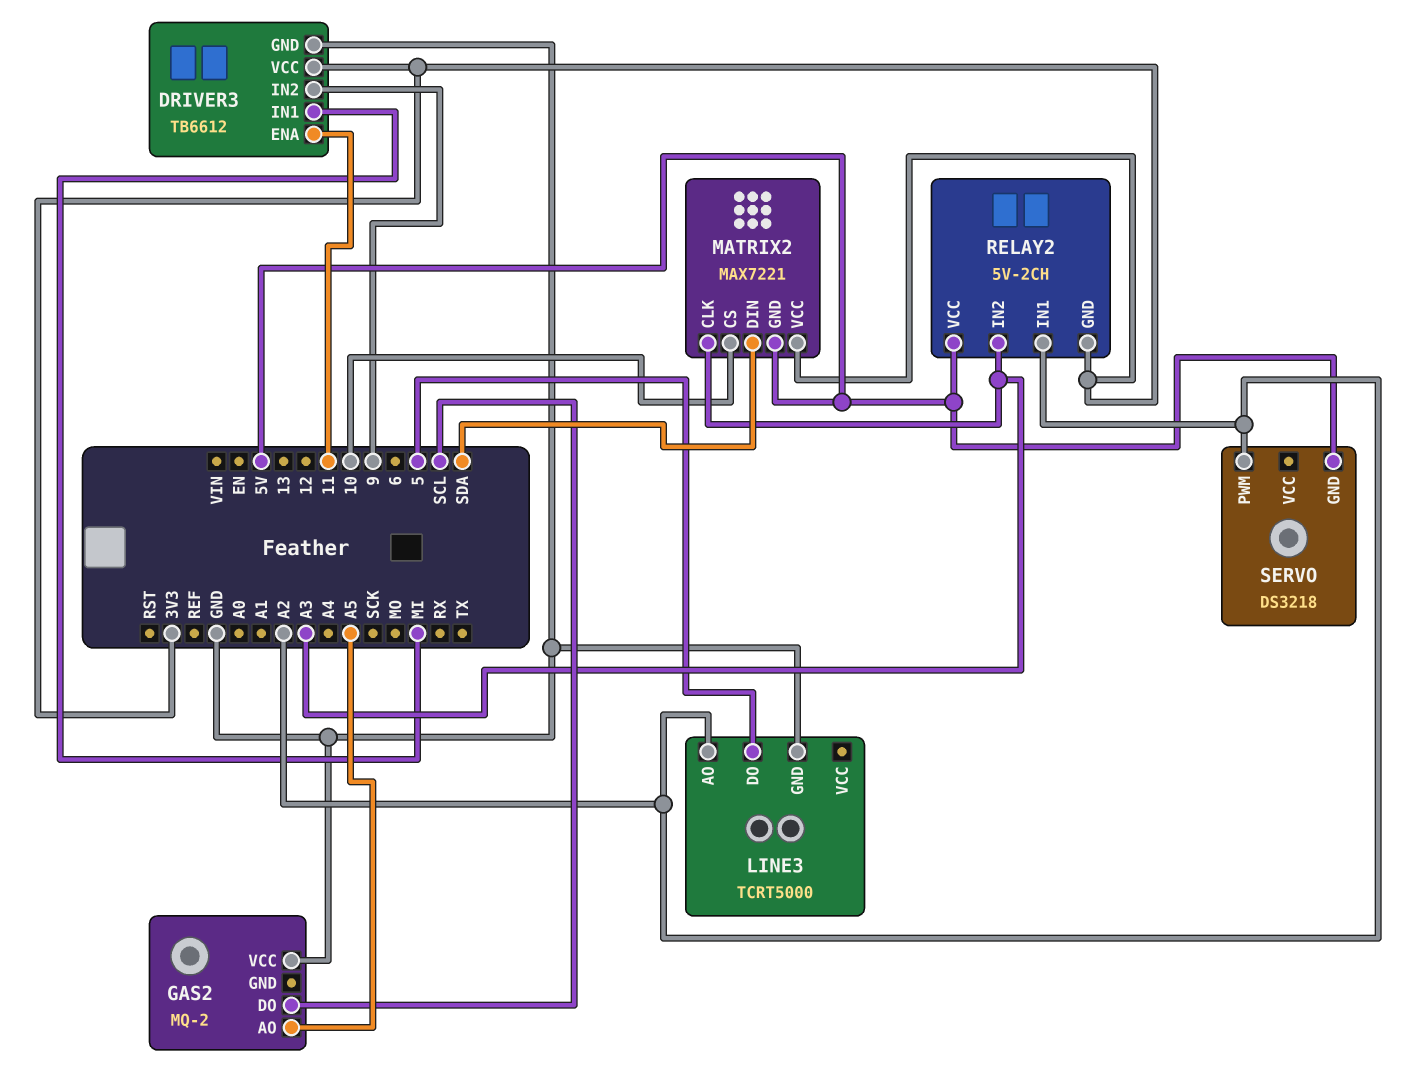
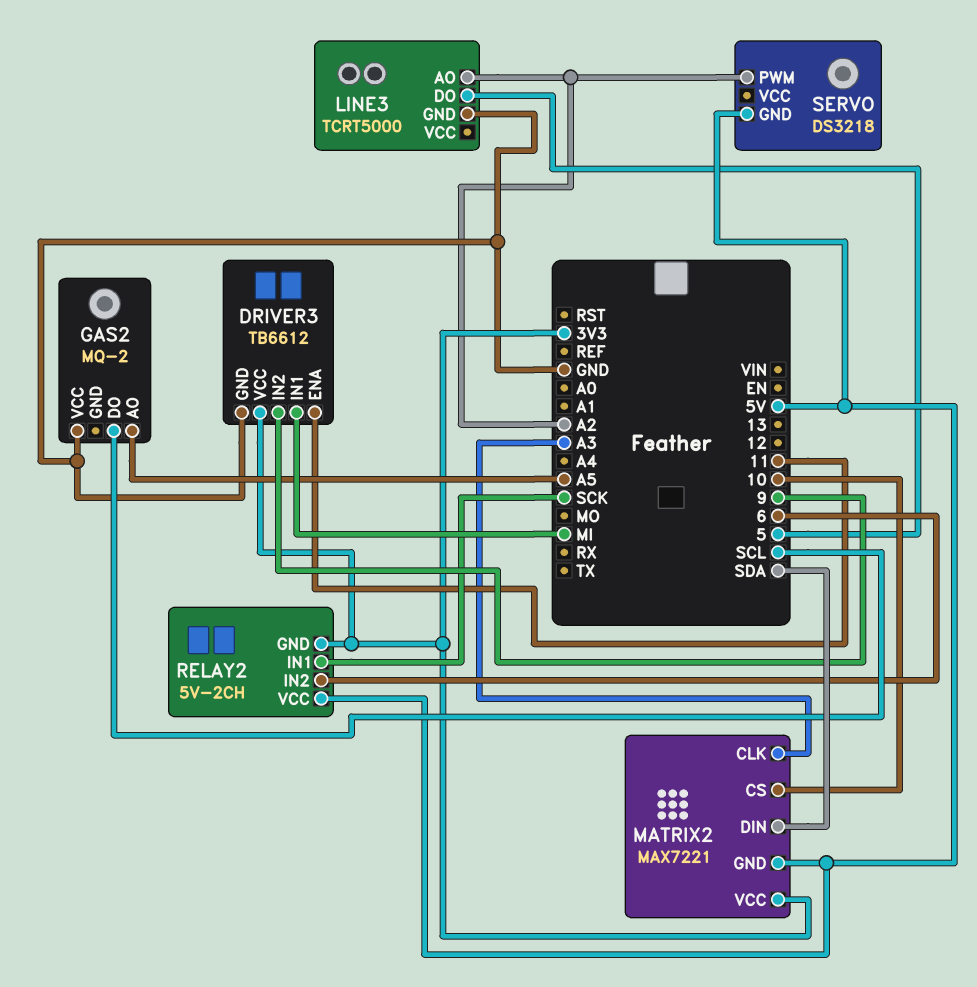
RELAY2 pin IN1: A2 -> SCK
RELAY2 pin IN2: A3 -> 6

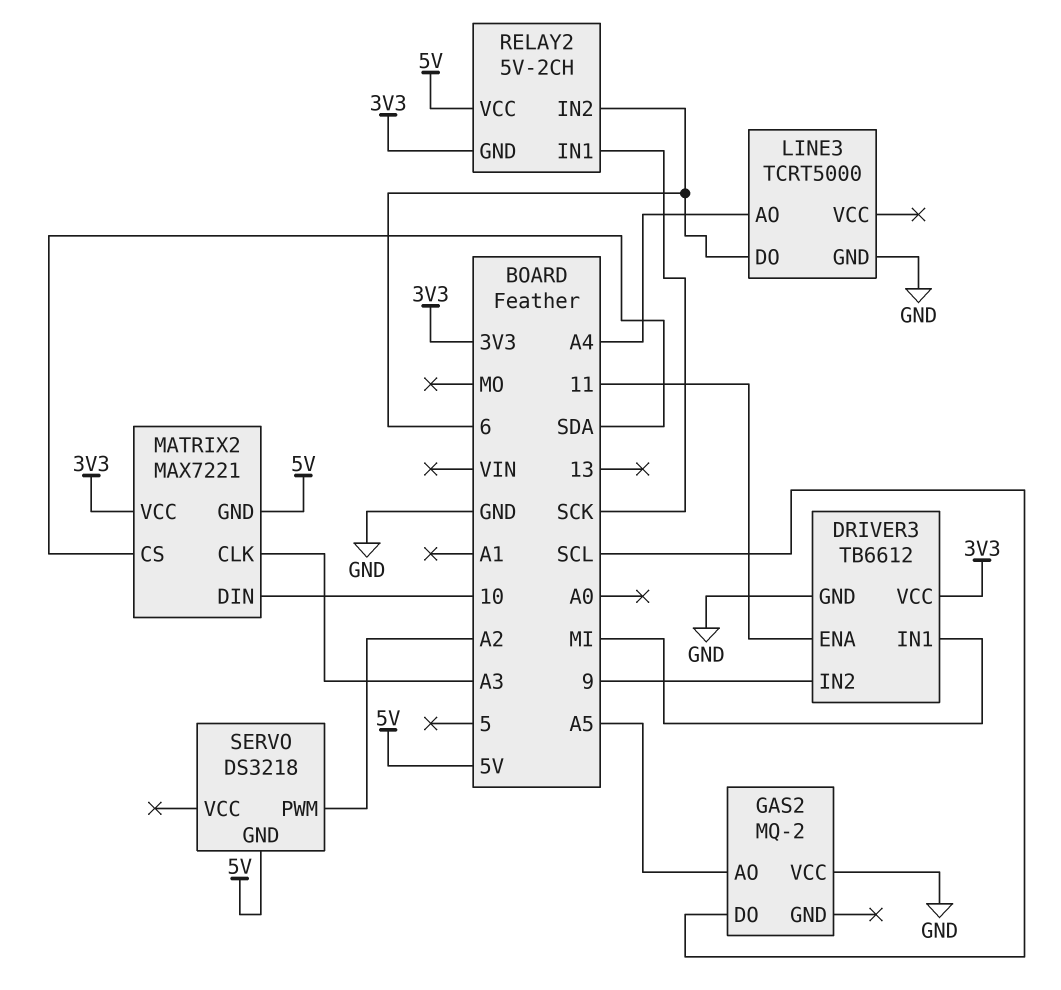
LINE3 pin AO: A2 -> A4
LINE3 pin DO: 5 -> 6
MATRIX2 pin CS: 10 -> SDA
MATRIX2 pin DIN: SDA -> 10

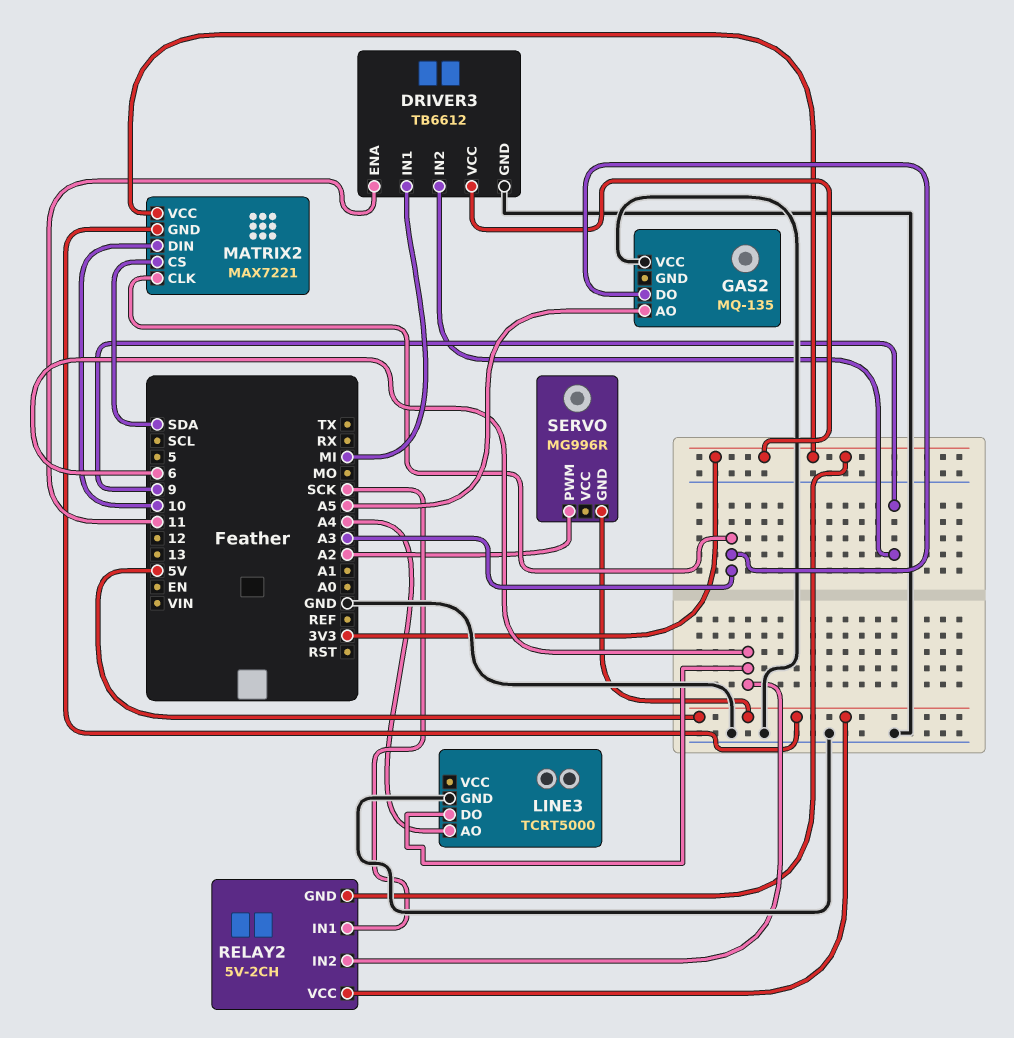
GAS2: MQ-2 -> MQ-135
GAS2 pin DO: SCL -> A3
SERVO: DS3218 -> MG996R

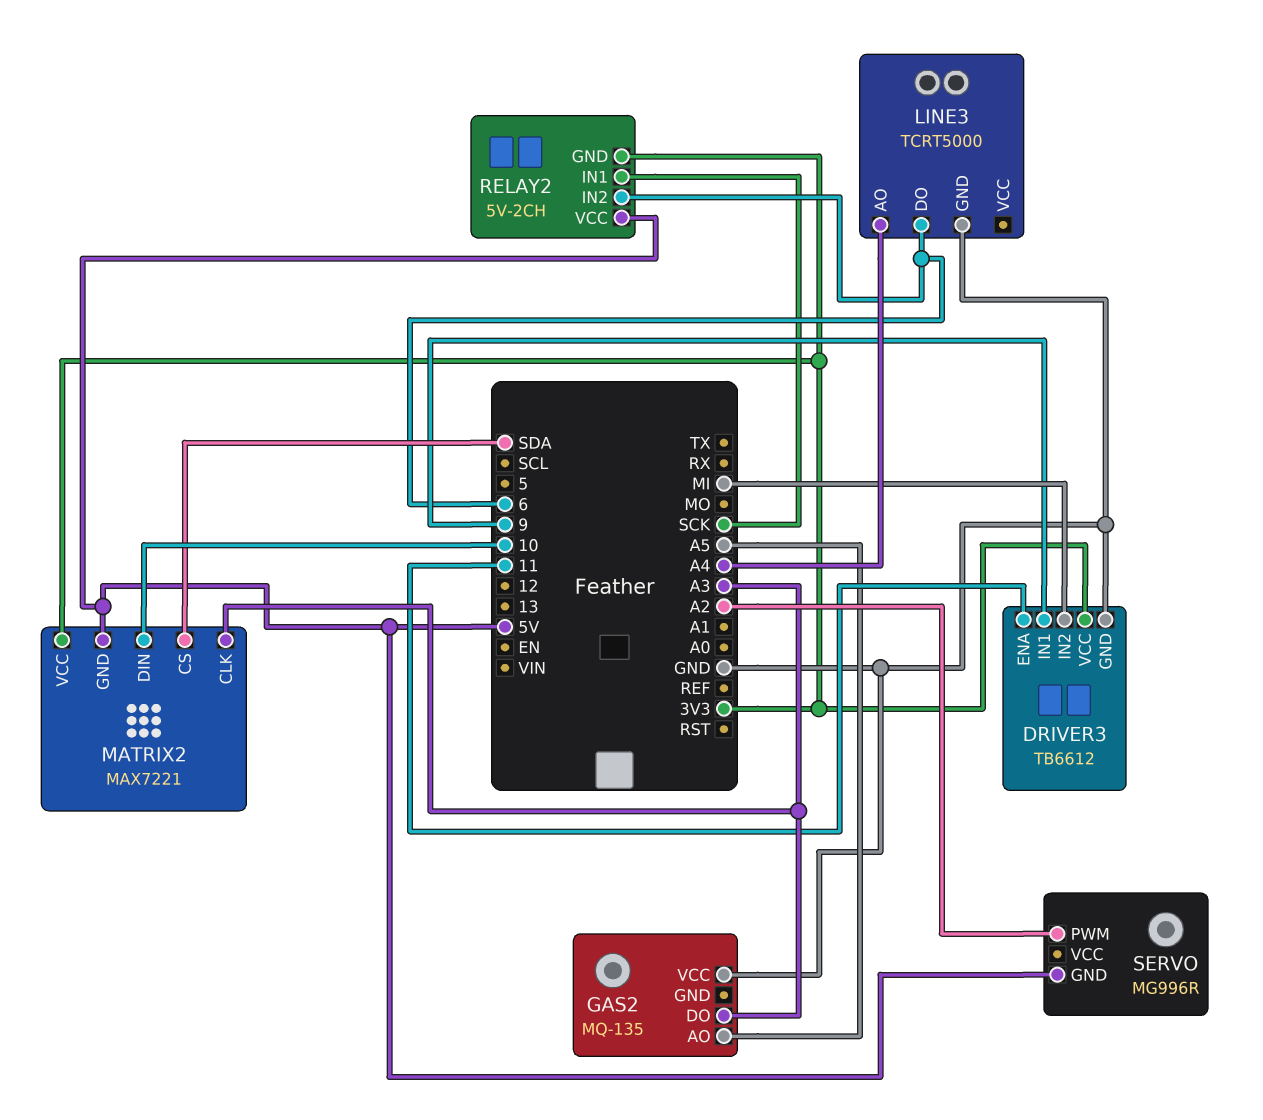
DRIVER3 pin IN1: MI -> 9
DRIVER3 pin IN2: 9 -> MI

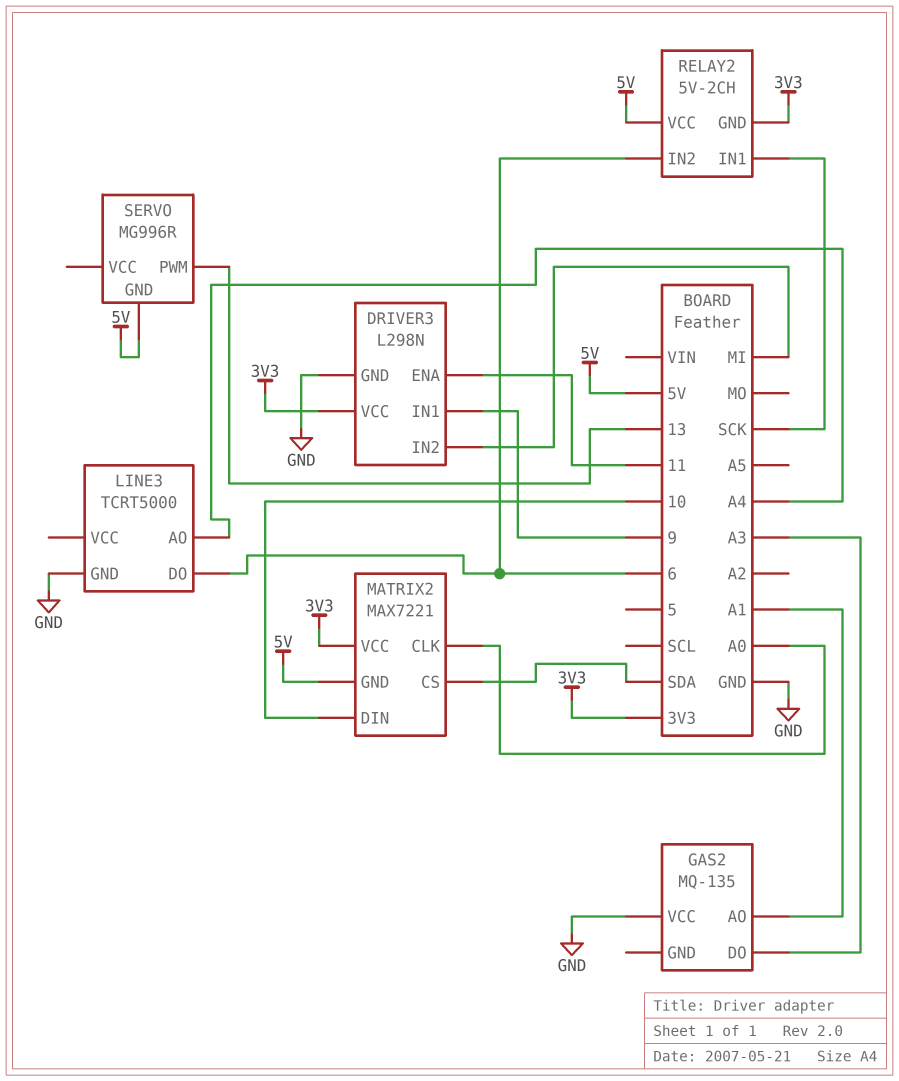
DRIVER3: TB6612 -> L298N
GAS2 pin AO: A5 -> A1
MATRIX2 pin CLK: A3 -> A0
SERVO pin PWM: A2 -> 13

